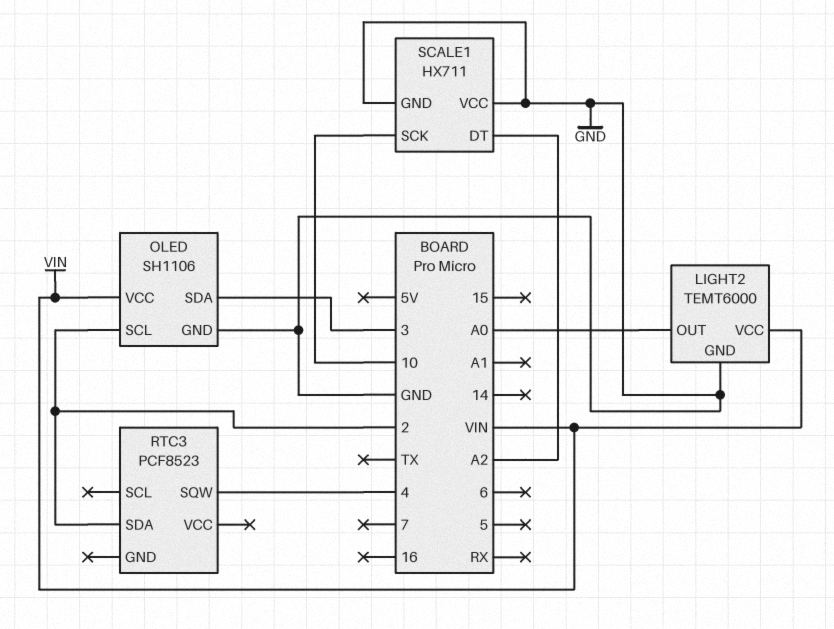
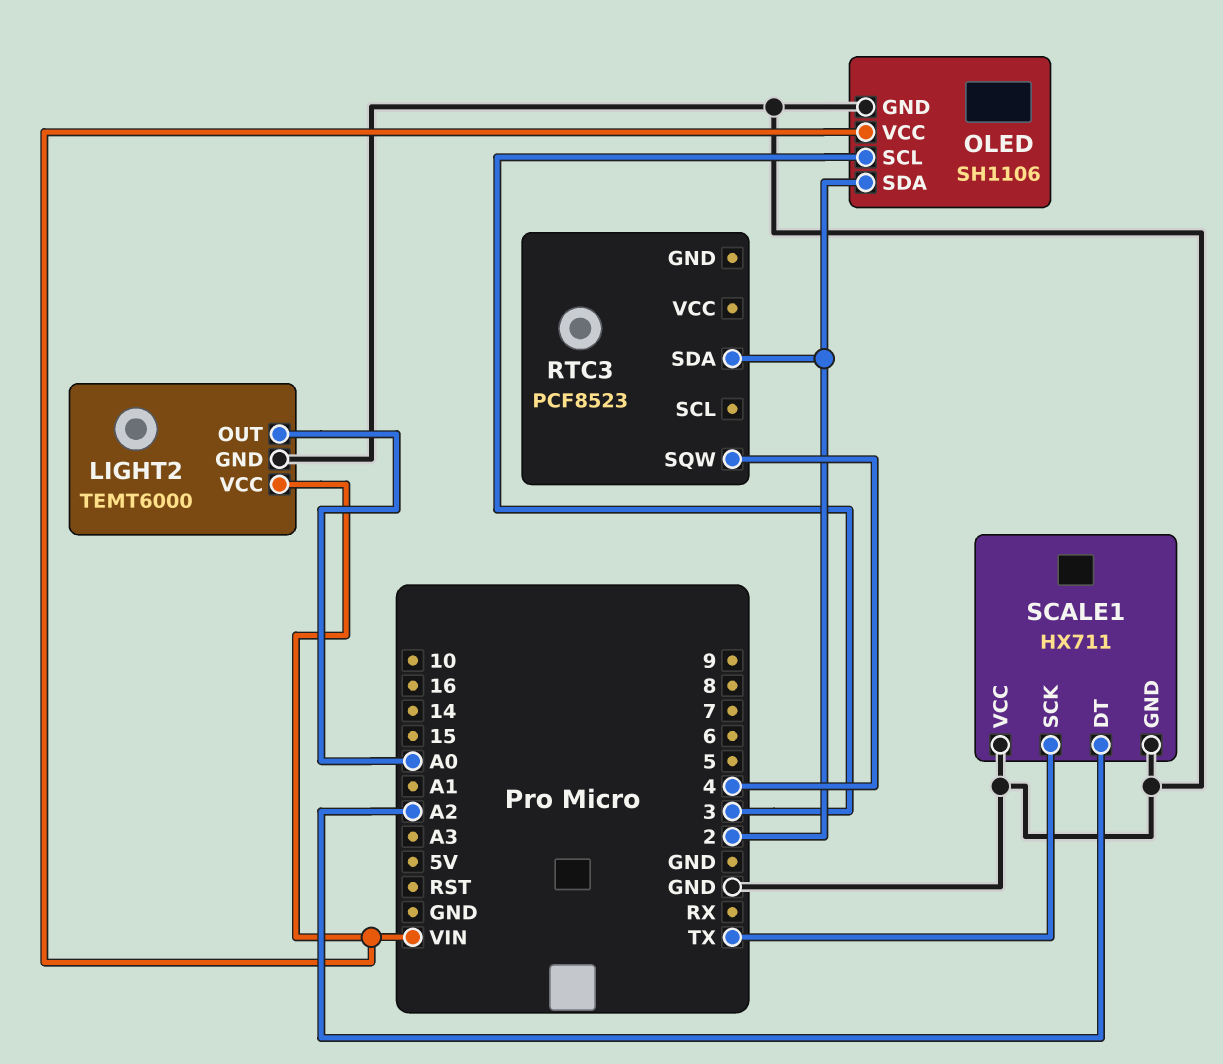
OLED pin SCL: 2 -> 3
OLED pin SDA: 3 -> 2
SCALE1 pin SCK: 10 -> TX

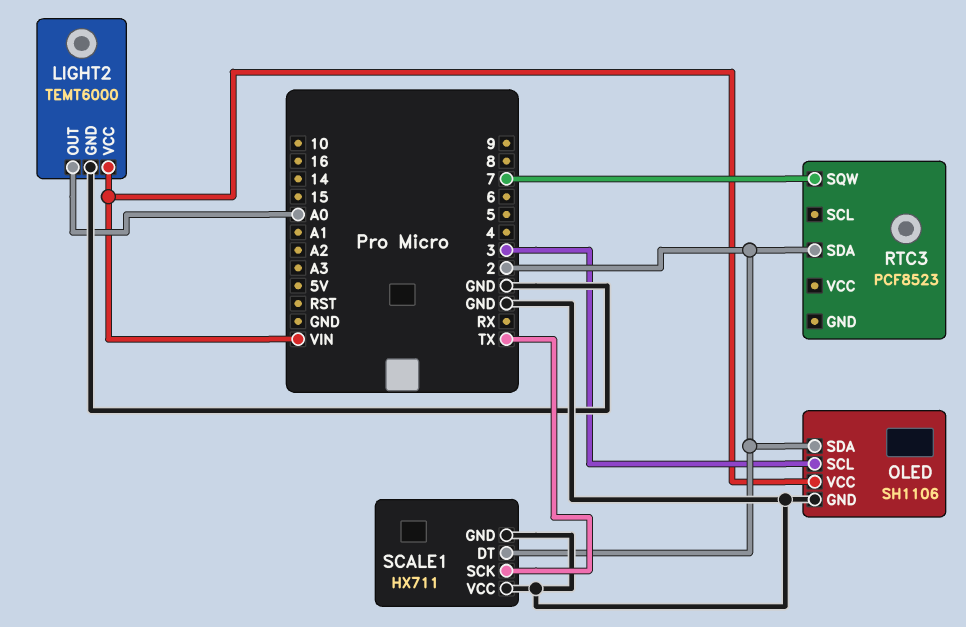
RTC3 pin SQW: 4 -> 7
SCALE1 pin DT: A2 -> 2

